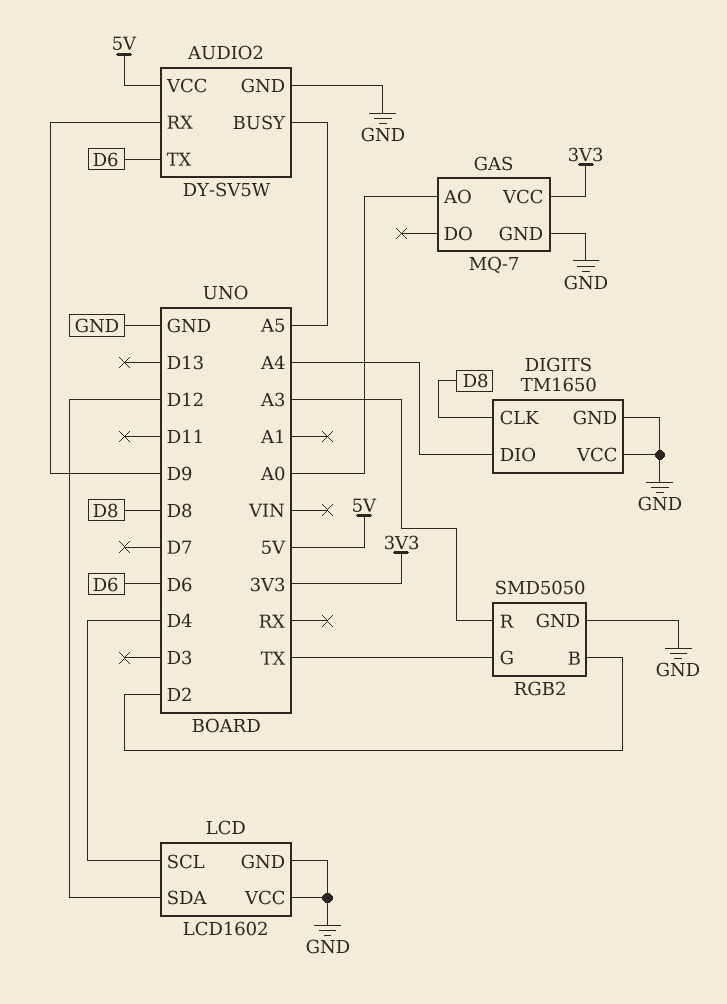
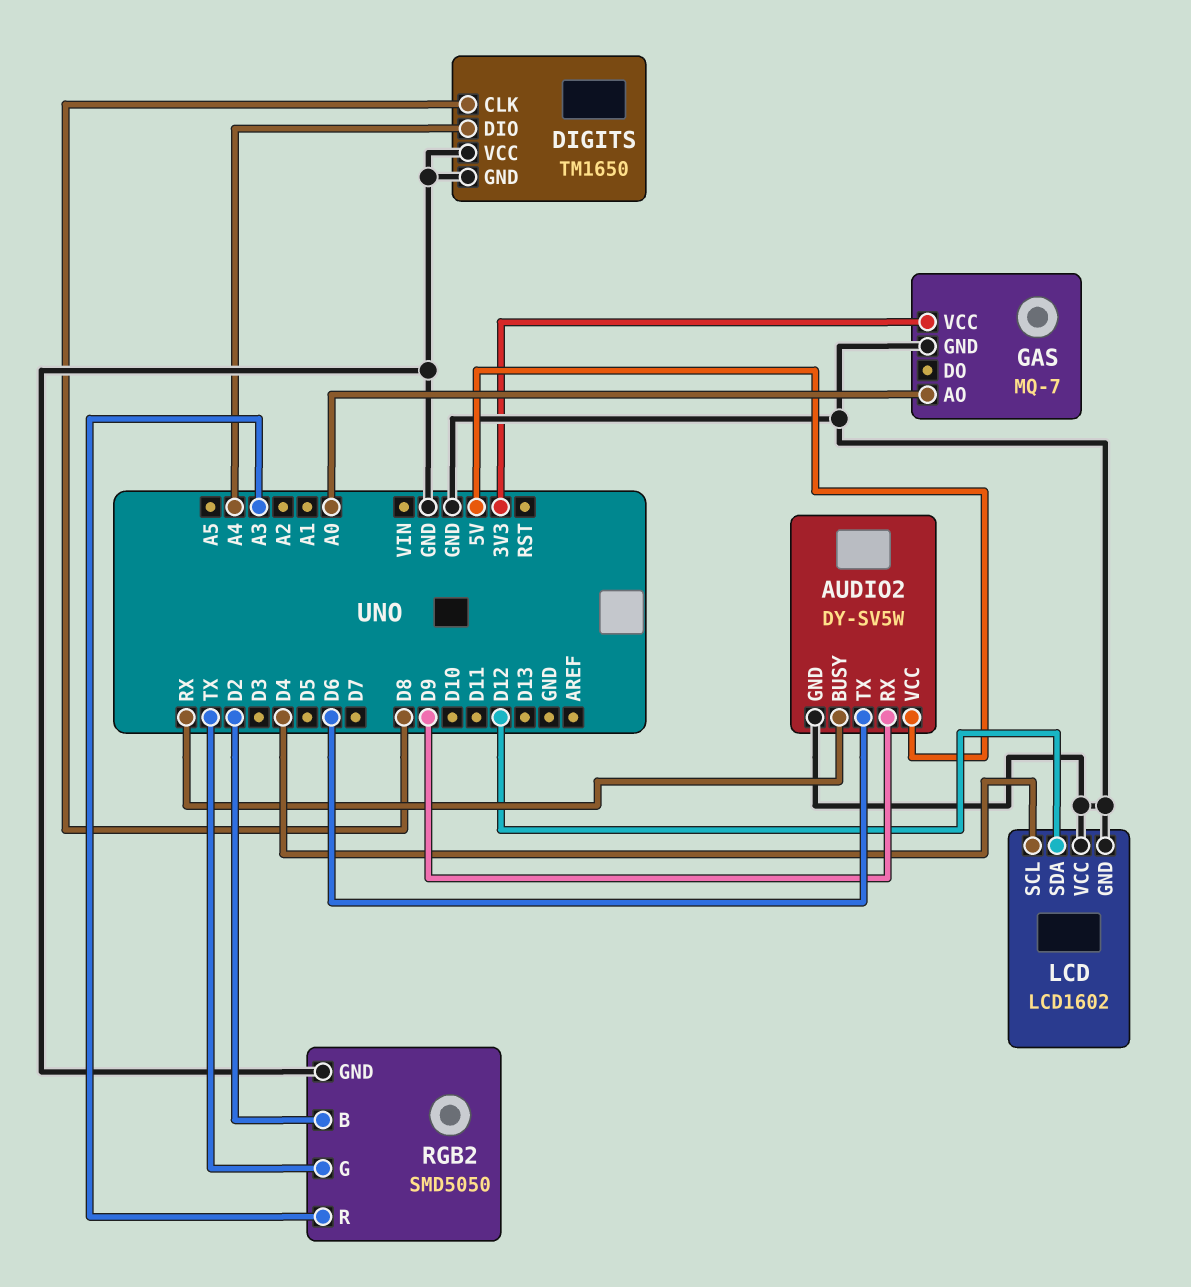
AUDIO2 pin BUSY: A5 -> RX

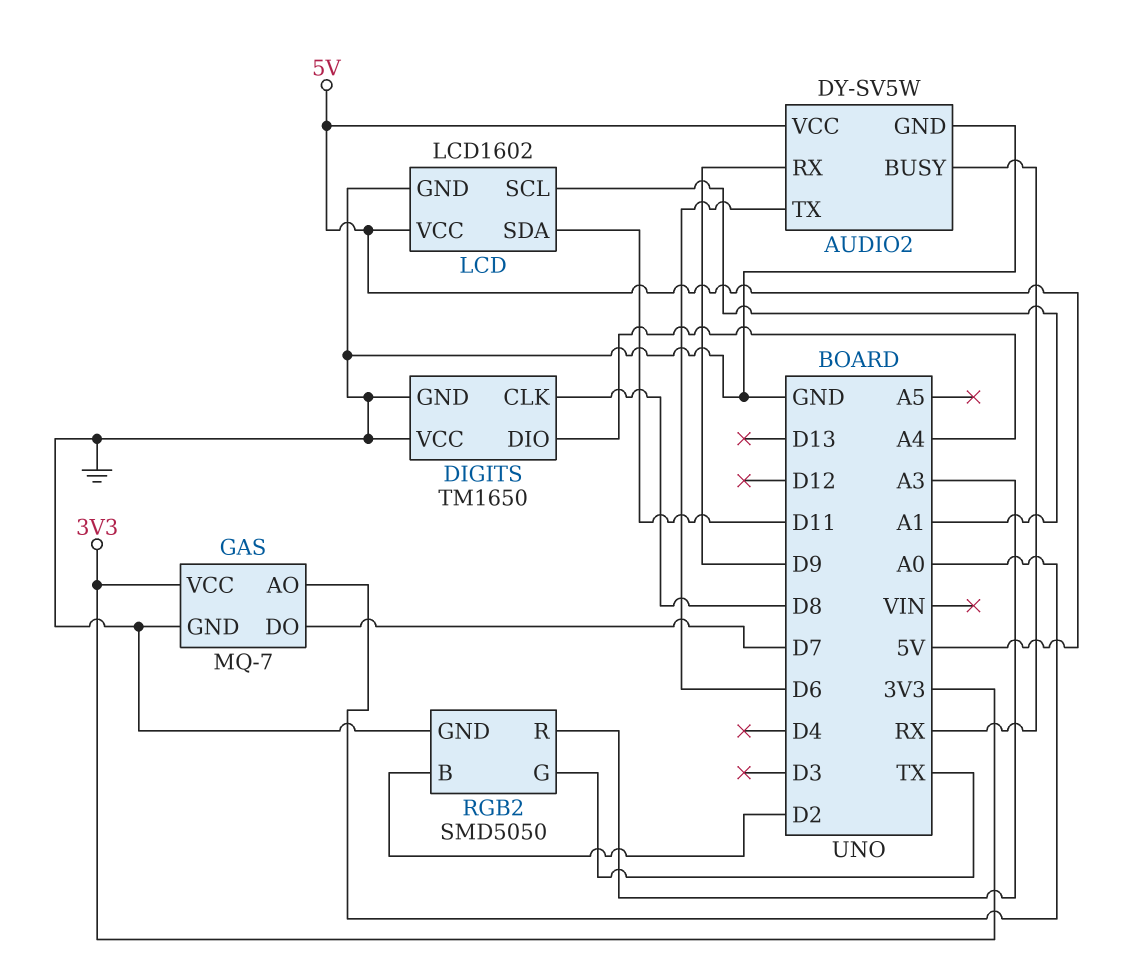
GAS pin DO: none -> D7
LCD pin SCL: D4 -> A1
LCD pin SDA: D12 -> D11
LCD pin VCC: GND -> 5V

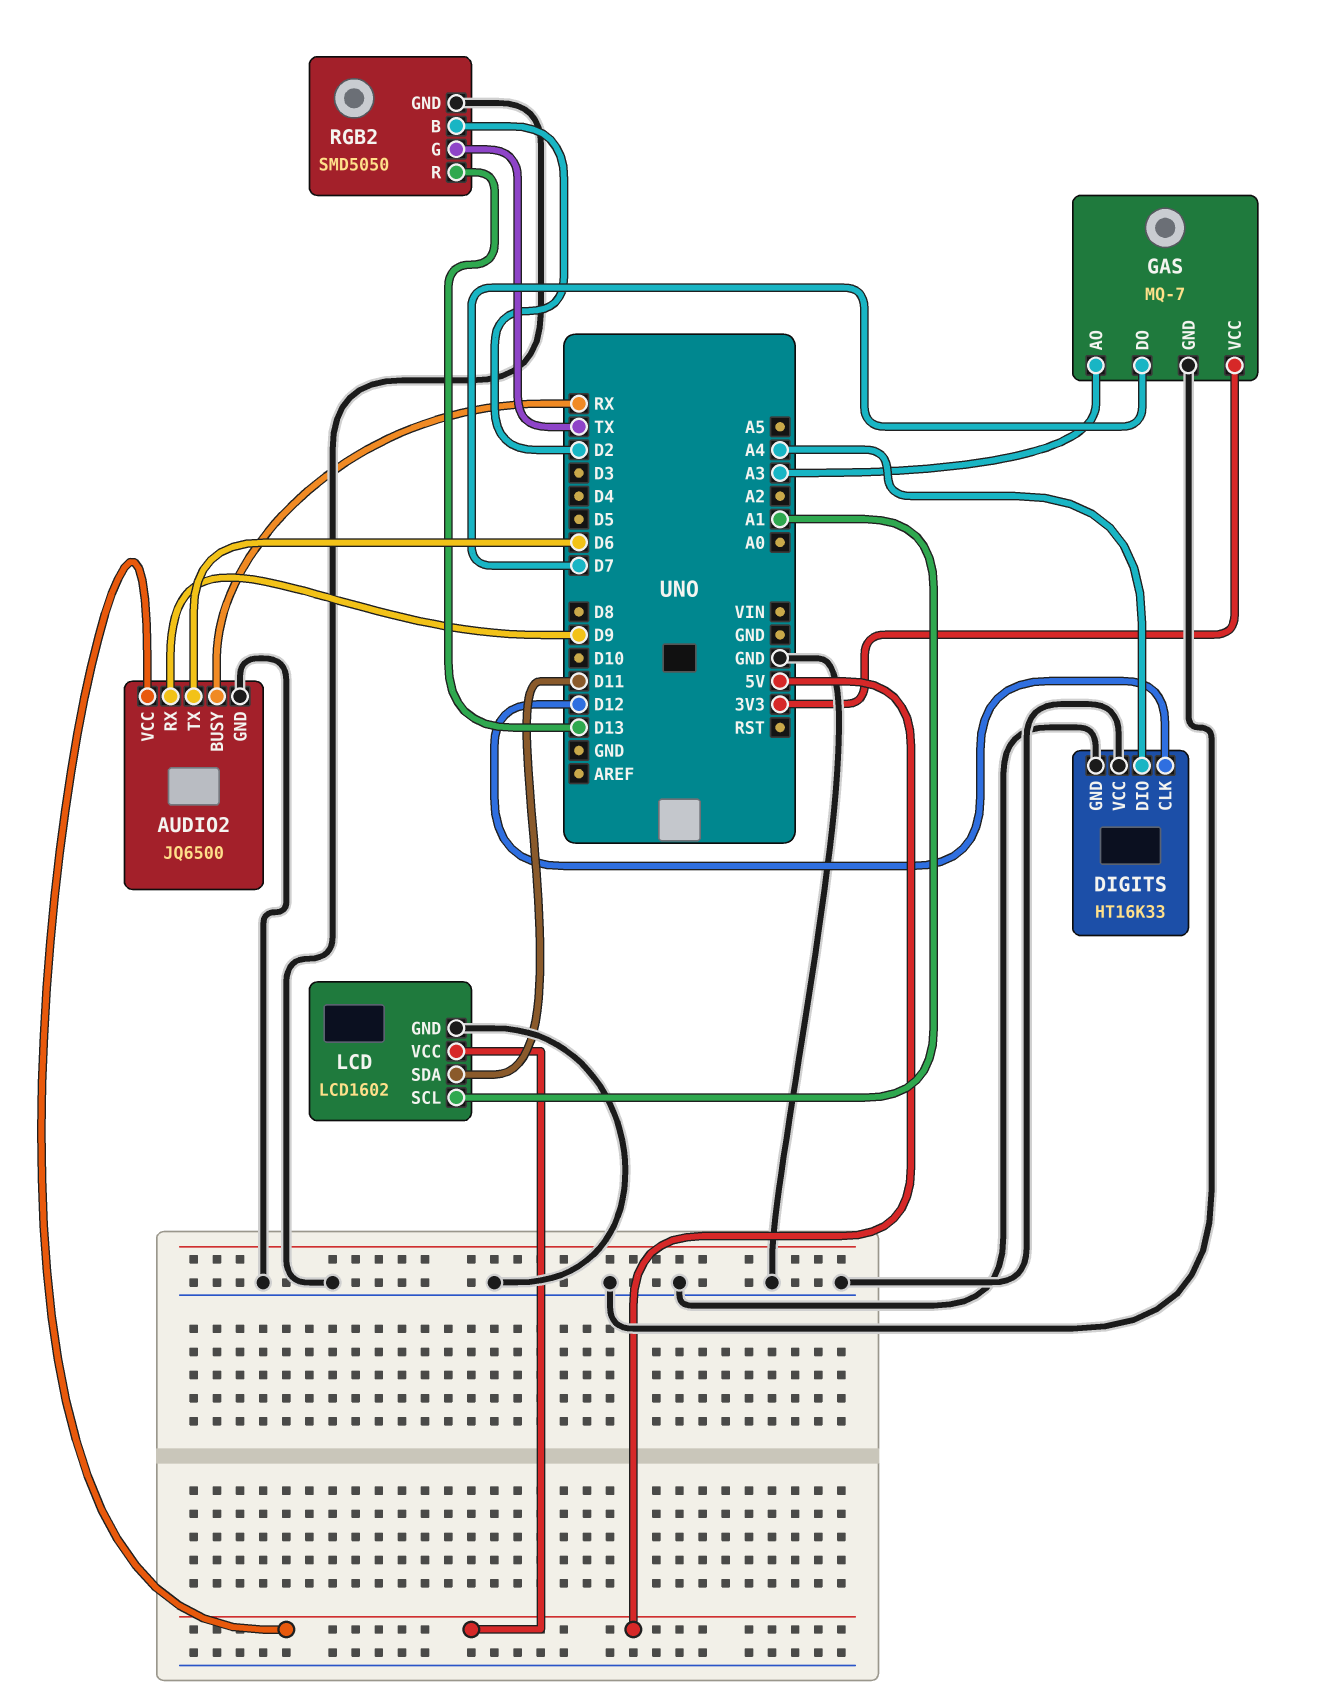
AUDIO2: DY-SV5W -> JQ6500
DIGITS: TM1650 -> HT16K33
DIGITS pin CLK: D8 -> D12
GAS pin AO: A0 -> A3
RGB2 pin R: A3 -> D13

